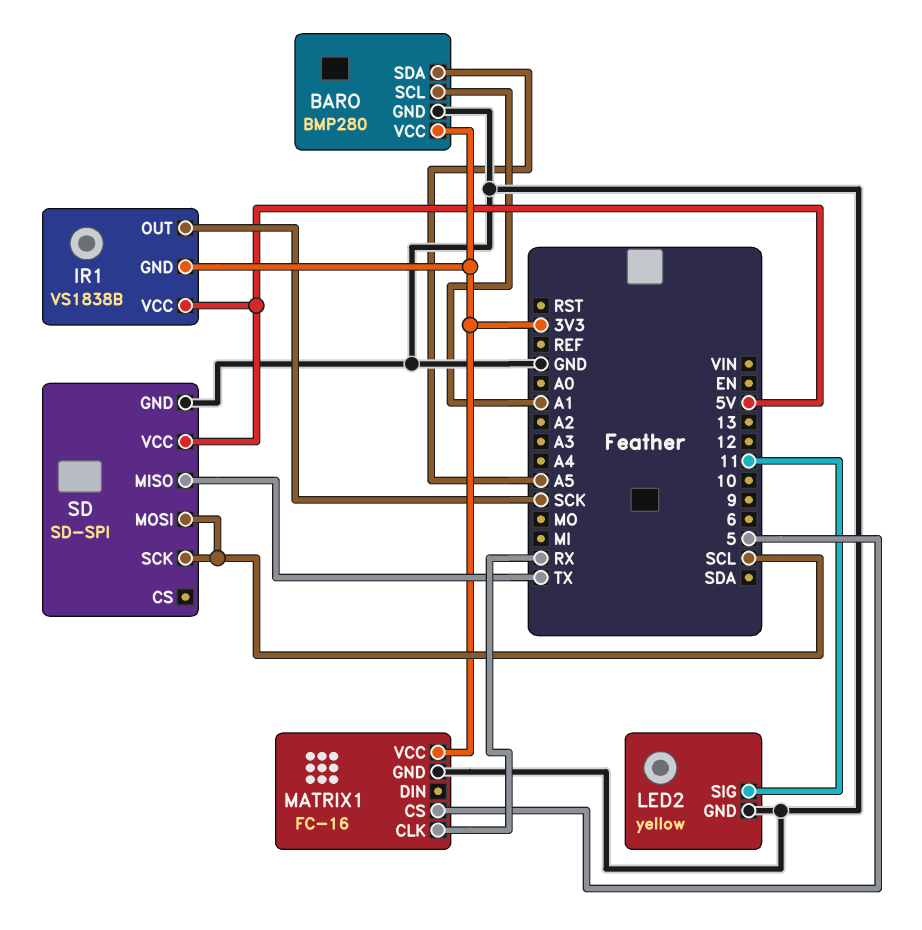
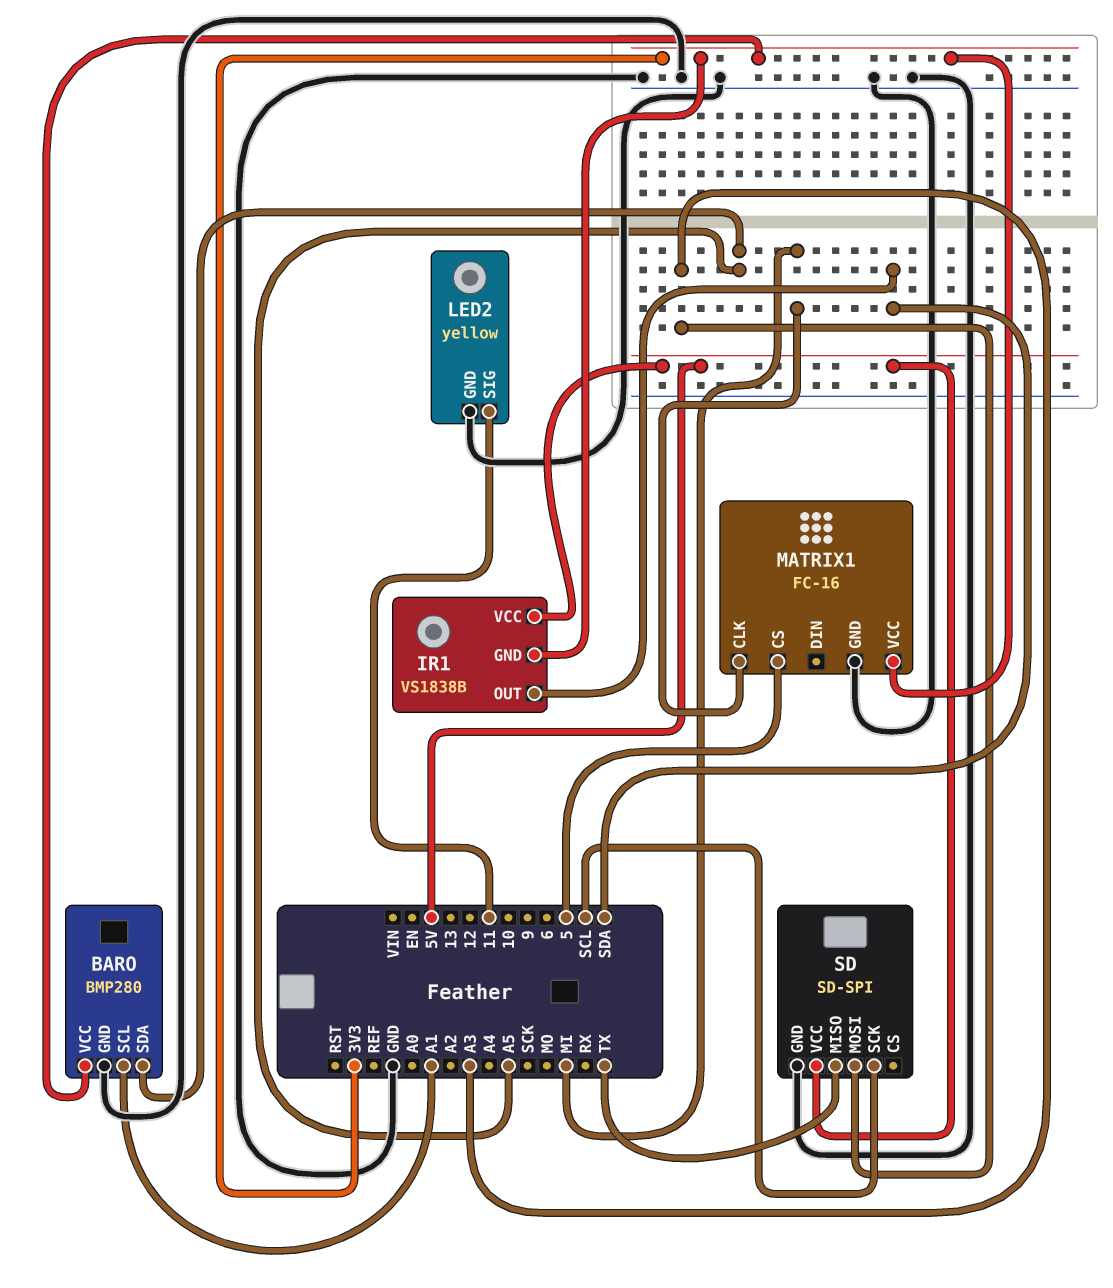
IR1 pin OUT: SCK -> SDA
MATRIX1 pin CLK: RX -> MI
SD pin MOSI: SCL -> A3

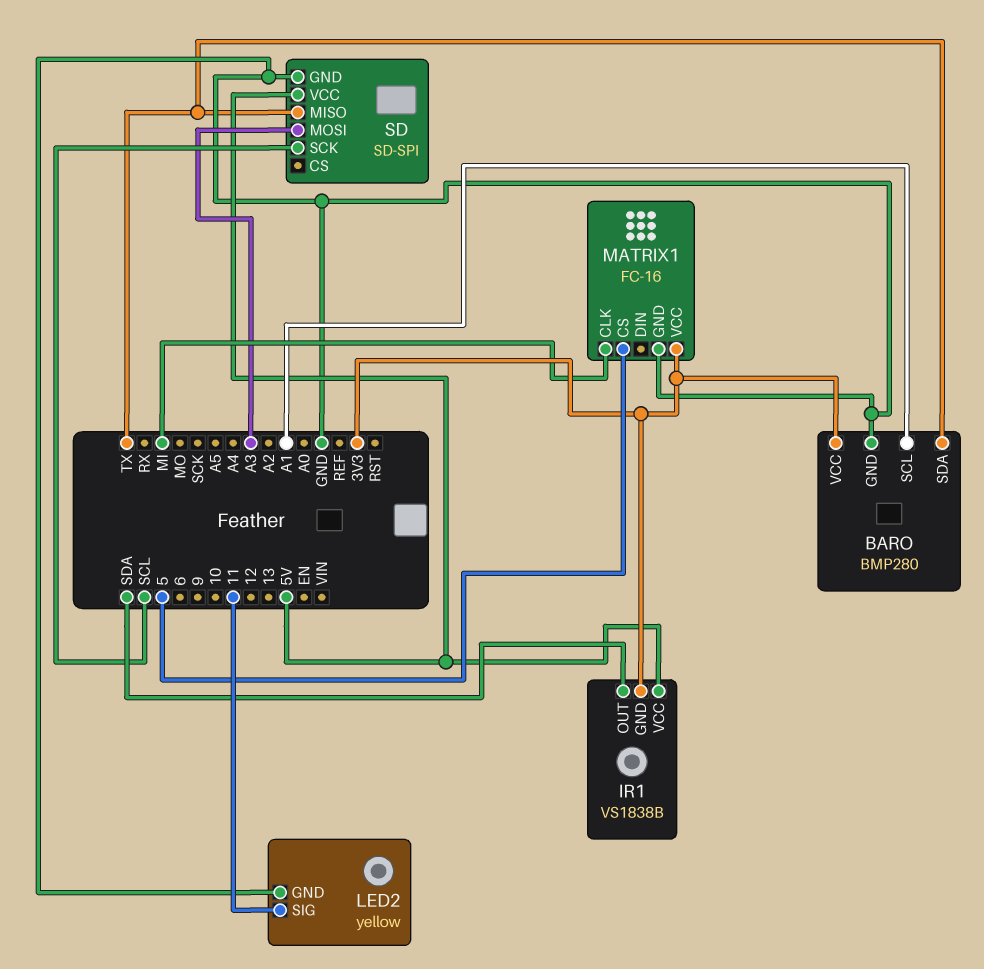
BARO pin SDA: A5 -> TX

